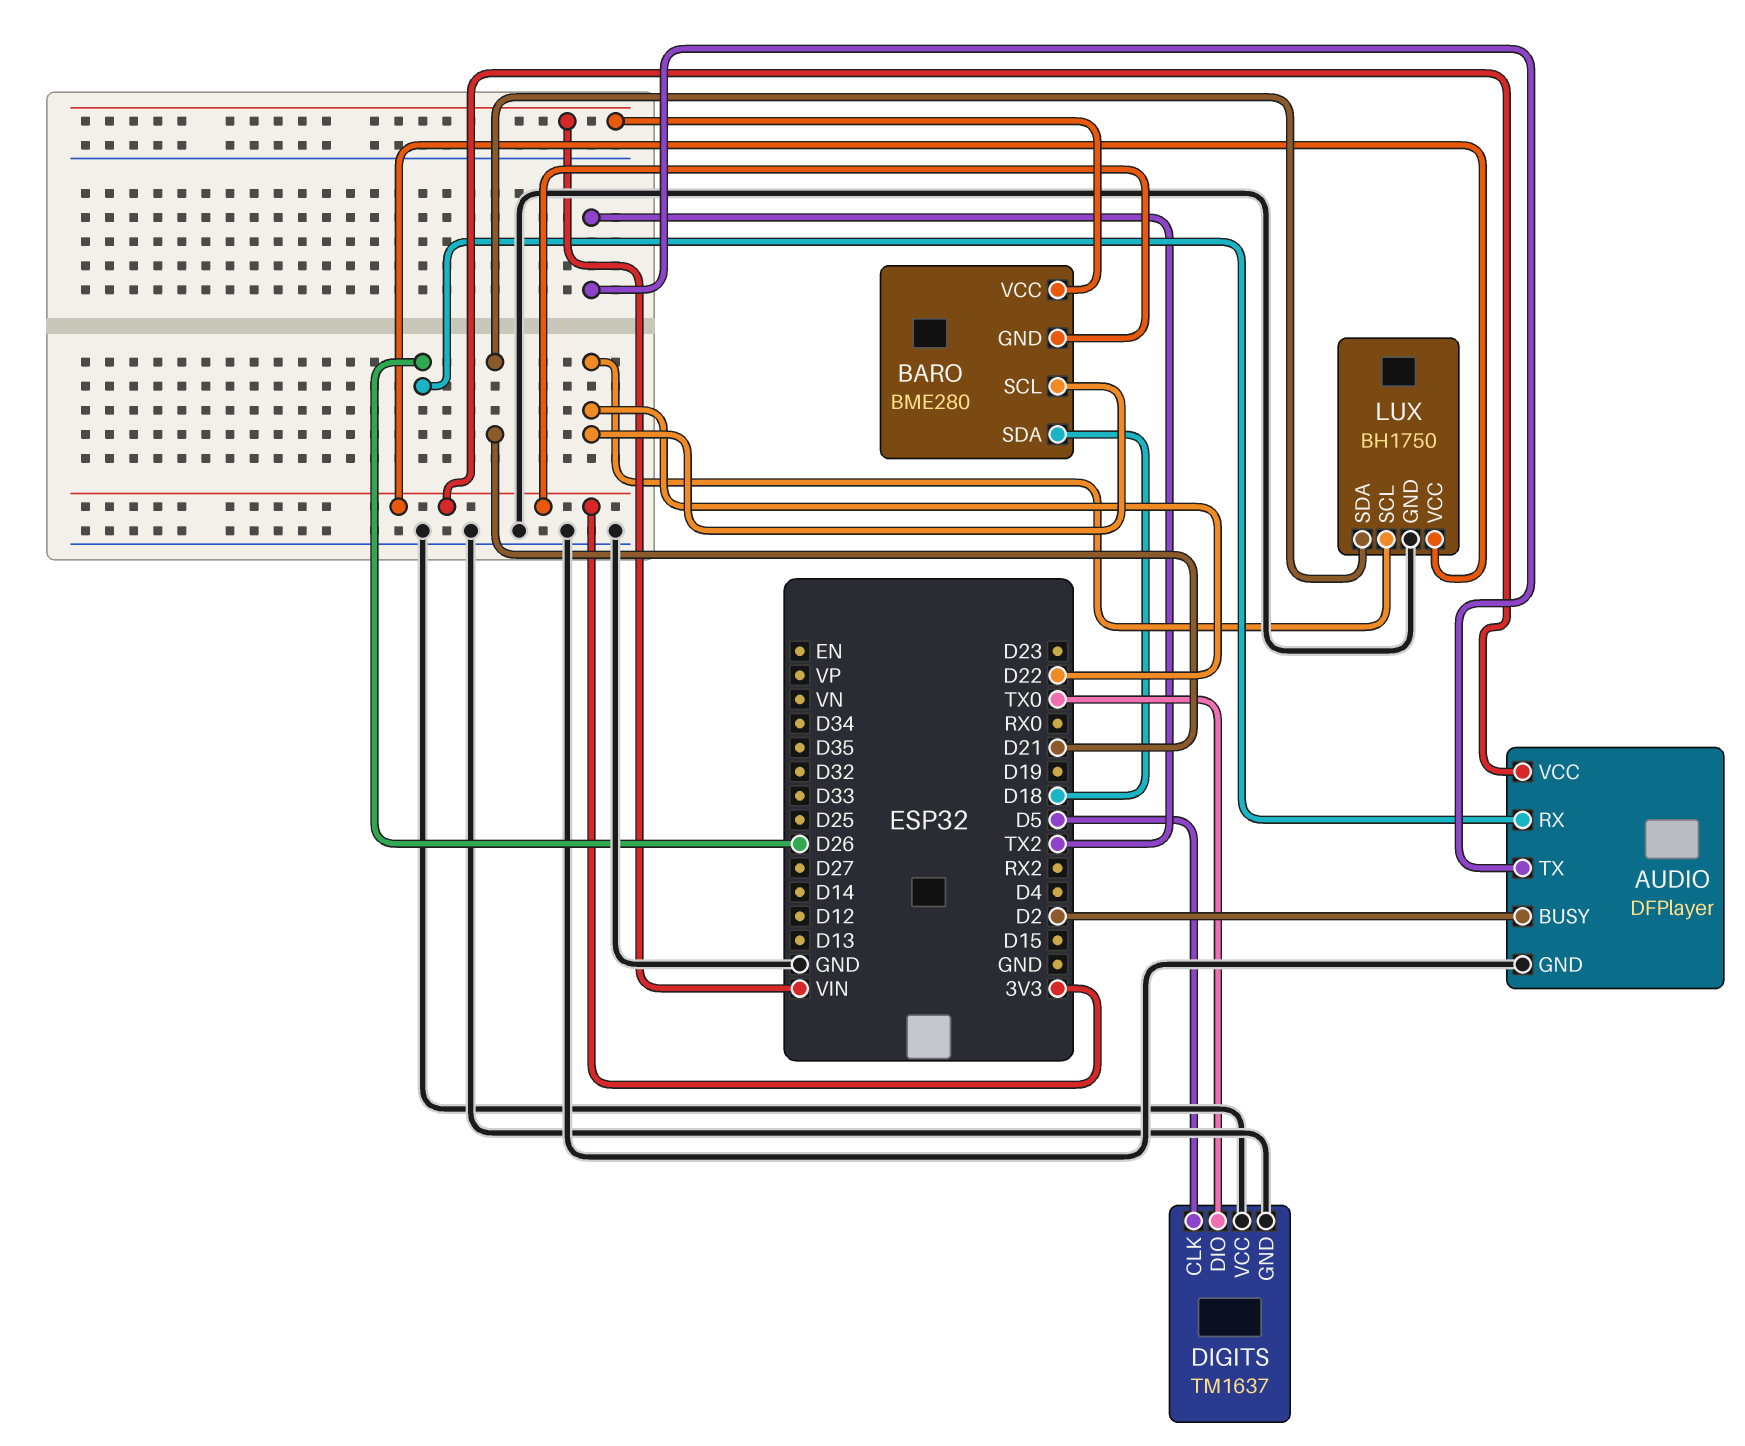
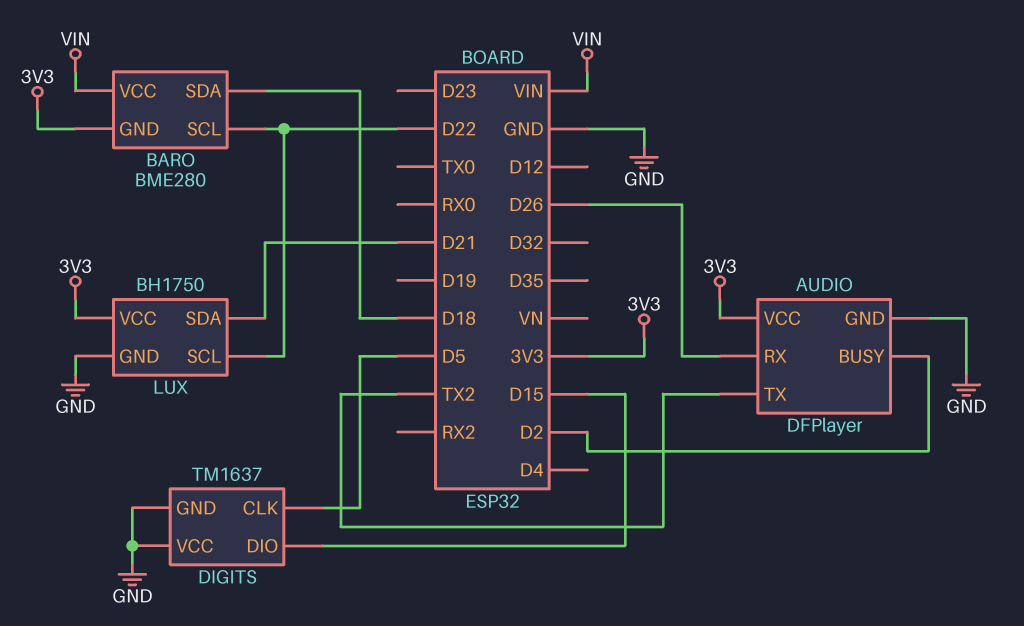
DIGITS pin DIO: TX0 -> D15

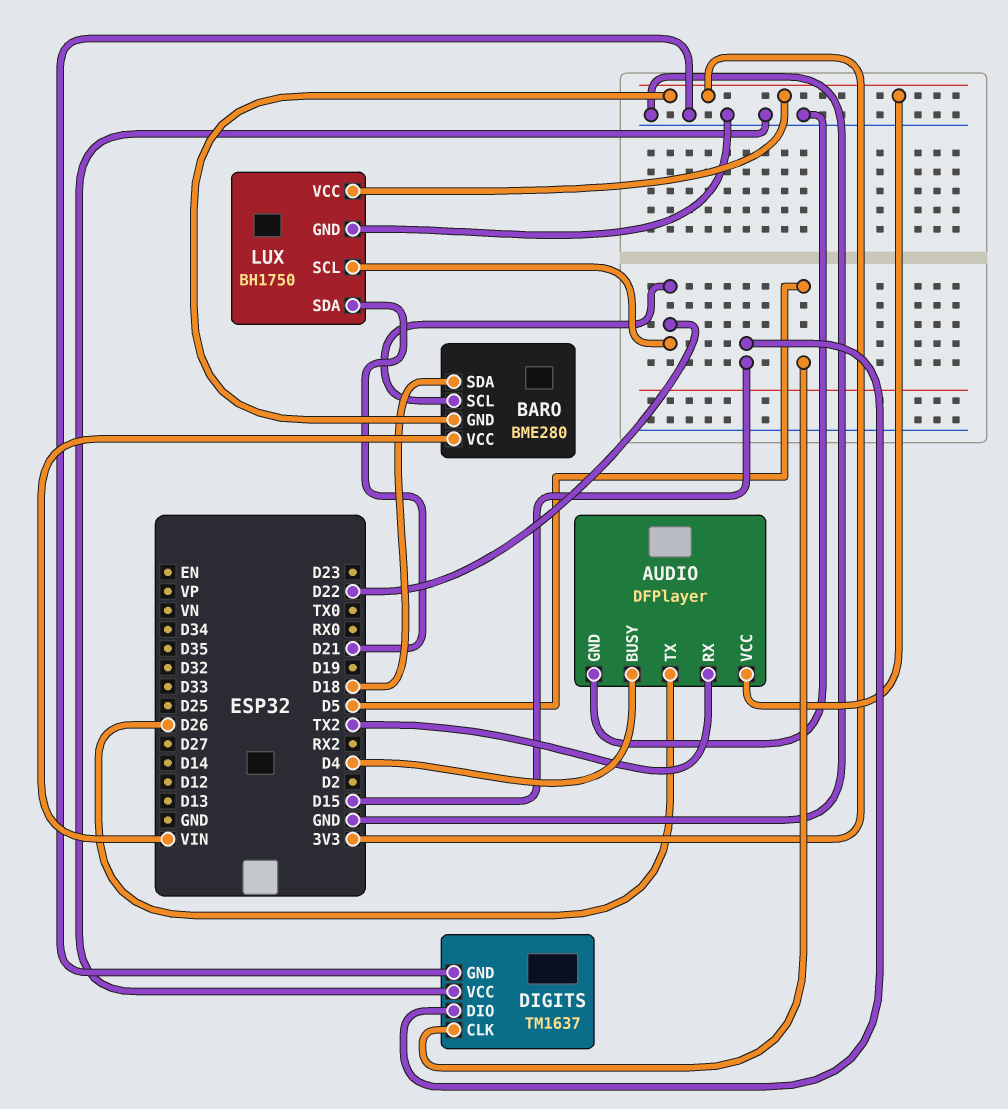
AUDIO pin BUSY: D2 -> D4
AUDIO pin RX: D26 -> TX2
AUDIO pin TX: TX2 -> D26

